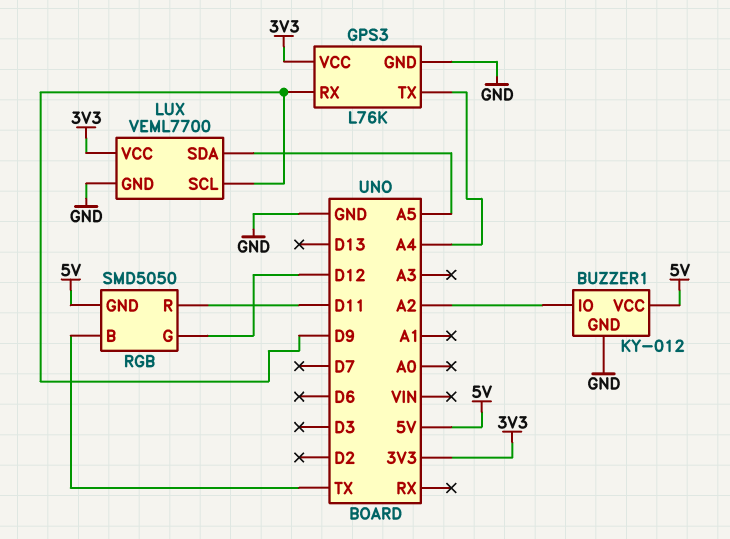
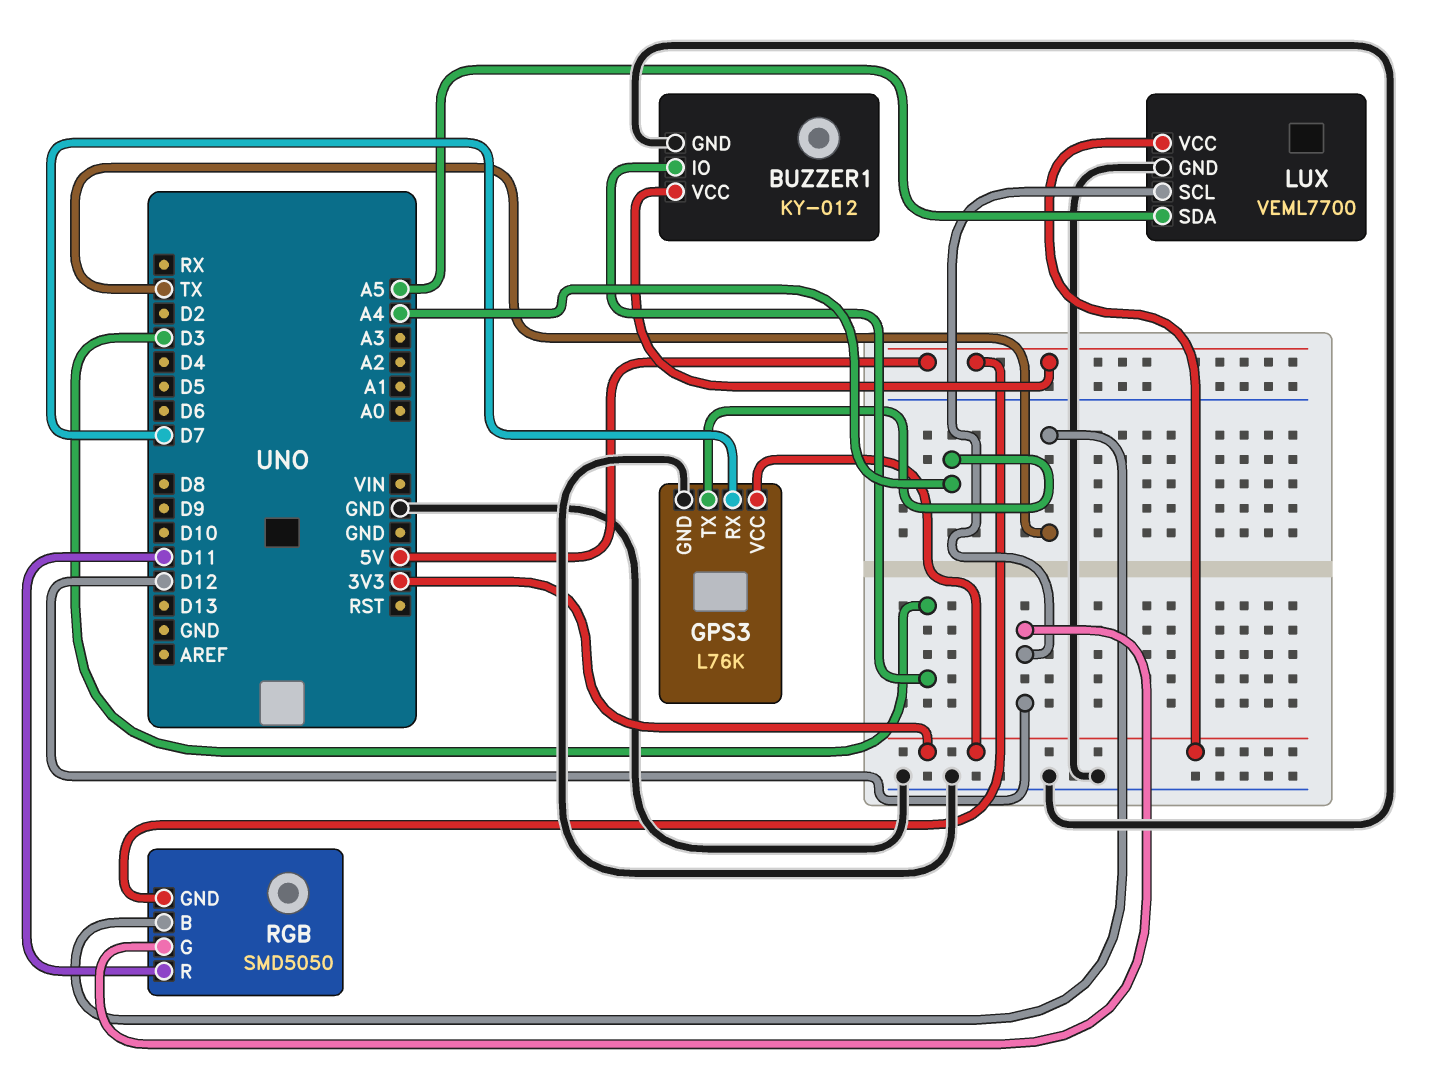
BUZZER1 pin IO: A2 -> D3
GPS3 pin RX: D9 -> D7
LUX pin SCL: D9 -> D12

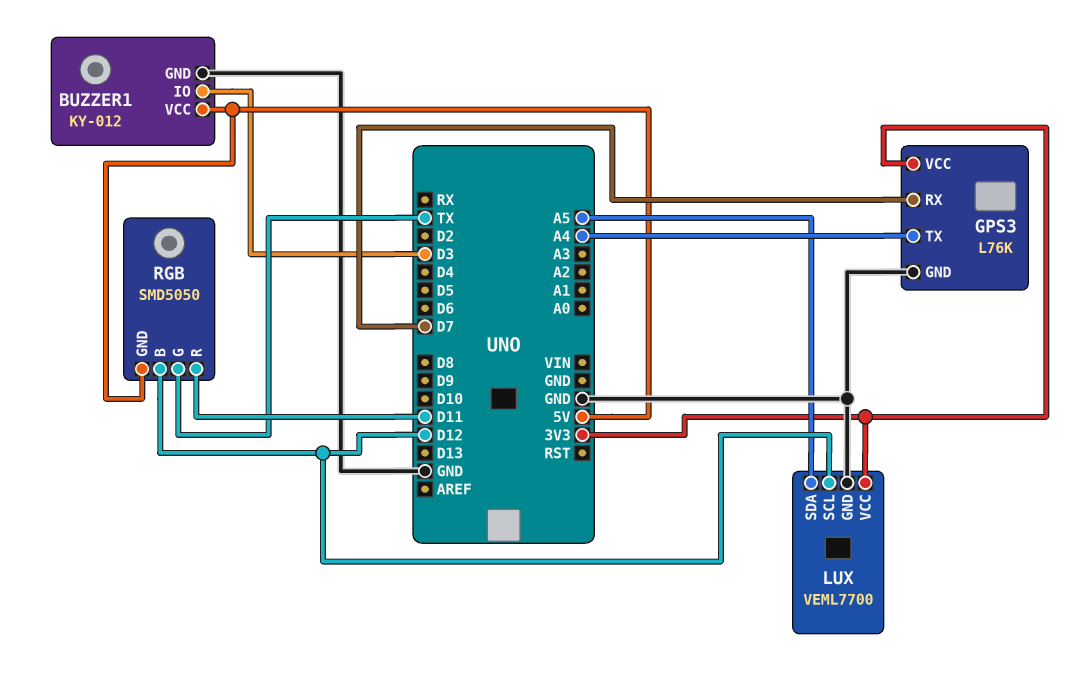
RGB pin B: TX -> D12
RGB pin G: D12 -> TX

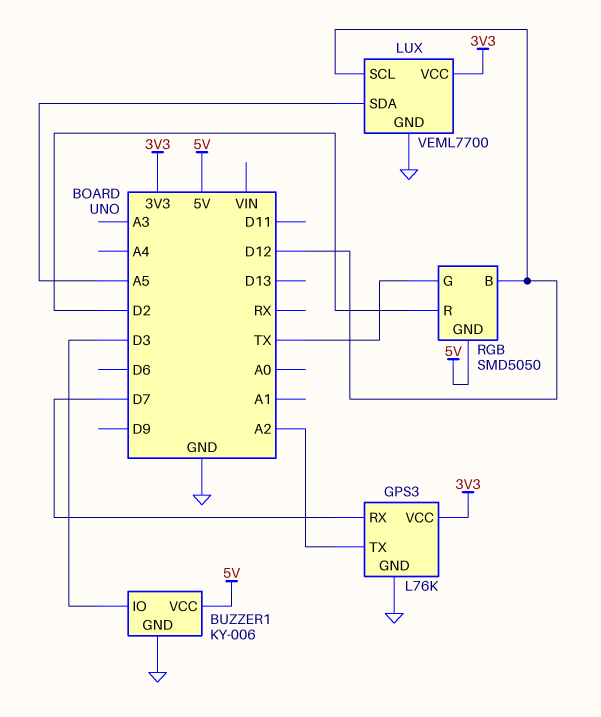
BUZZER1: KY-012 -> KY-006
GPS3 pin TX: A4 -> A2
RGB pin R: D11 -> D2

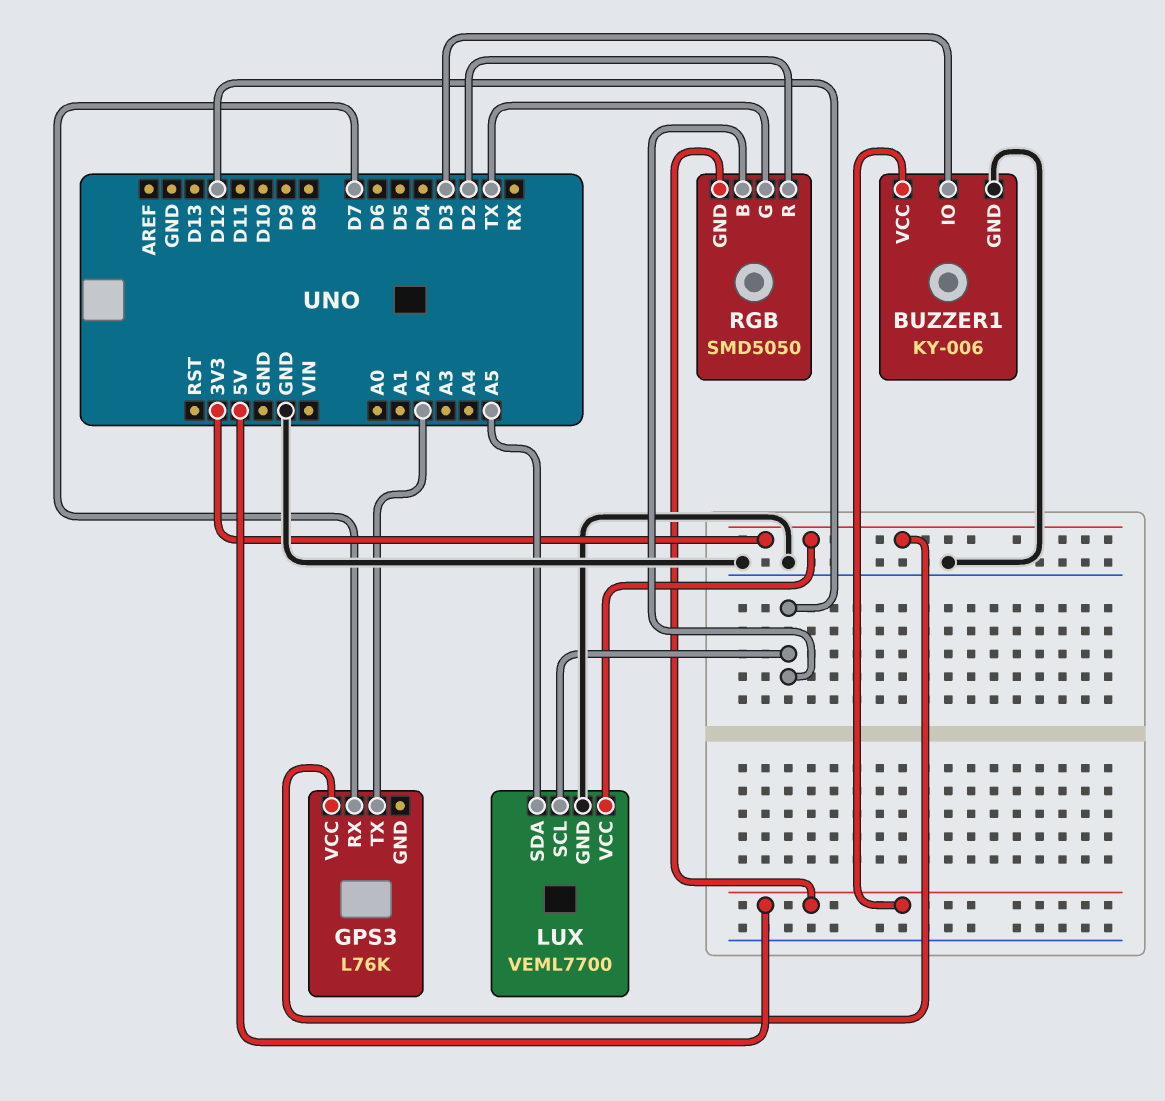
GPS3 pin GND: GND -> none

